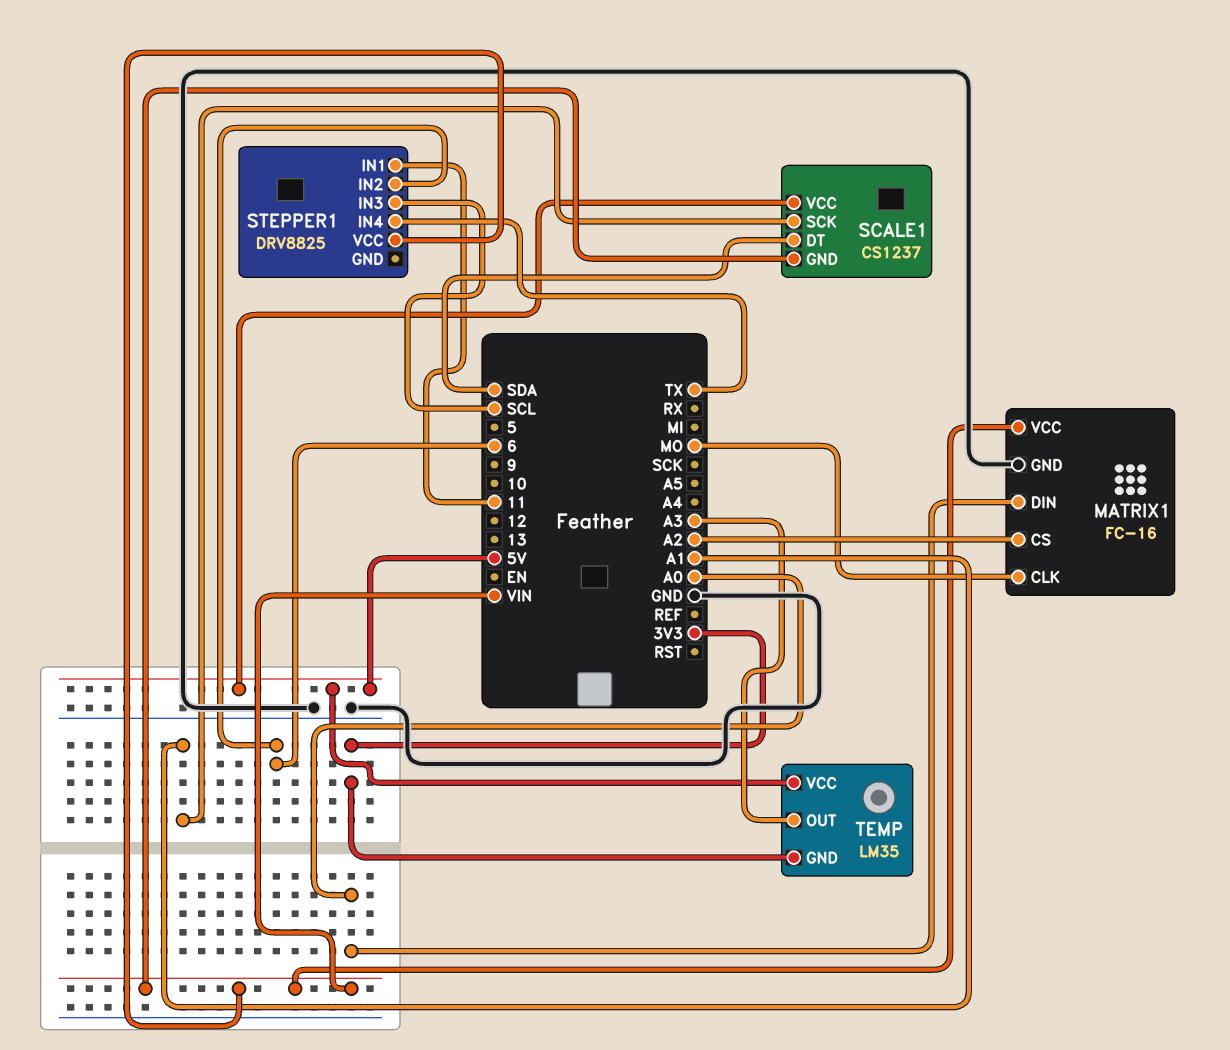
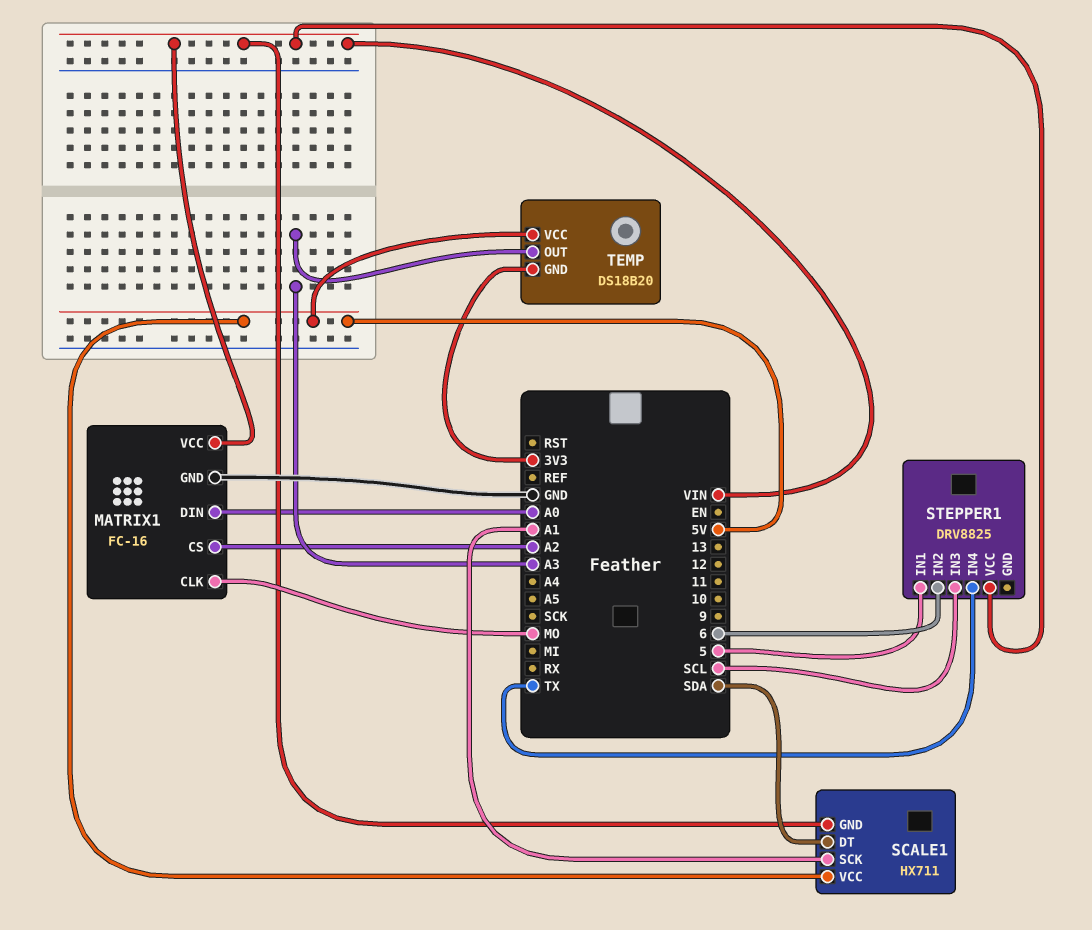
SCALE1: CS1237 -> HX711
STEPPER1 pin IN1: 11 -> 5
TEMP: LM35 -> DS18B20

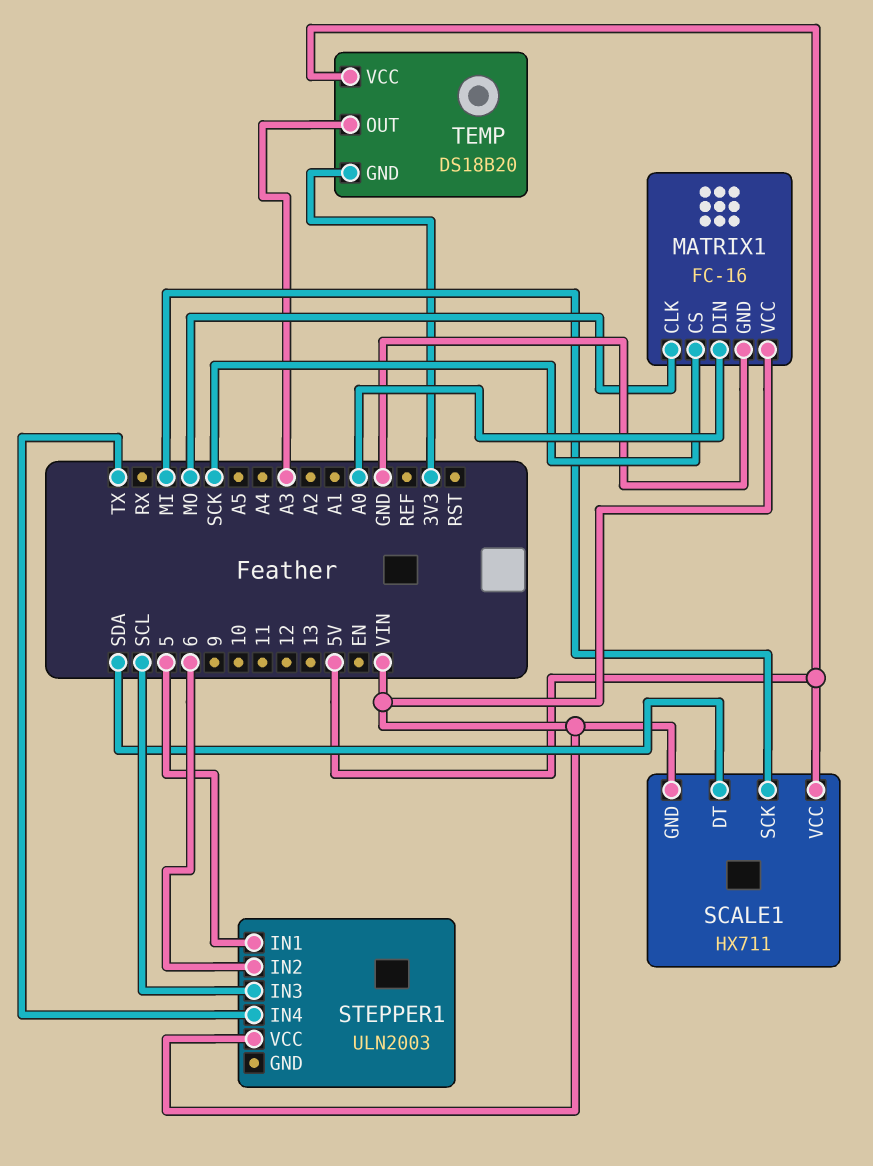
MATRIX1 pin CS: A2 -> SCK
SCALE1 pin SCK: A1 -> MI
STEPPER1: DRV8825 -> ULN2003

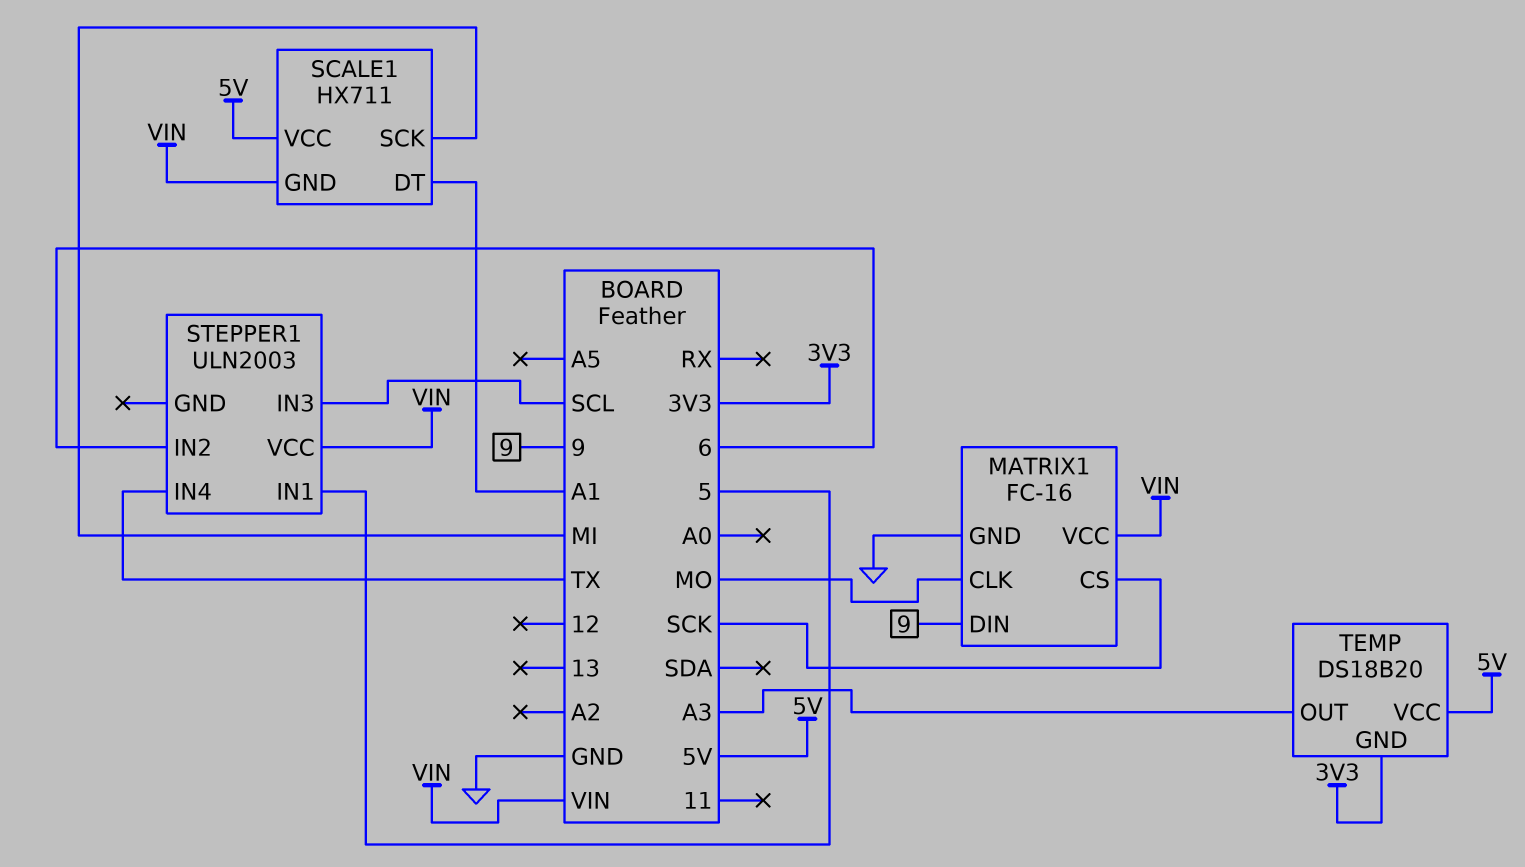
MATRIX1 pin DIN: A0 -> 9
SCALE1 pin DT: SDA -> A1

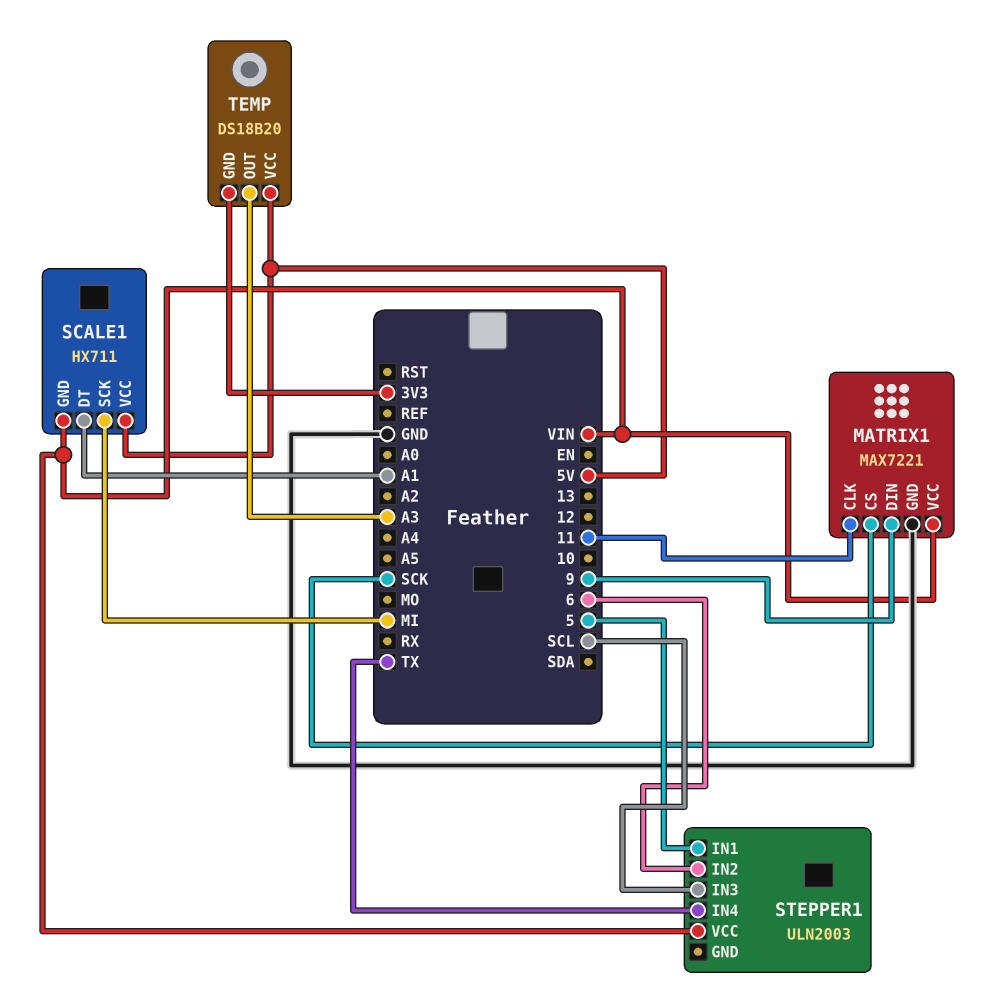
MATRIX1: FC-16 -> MAX7221
MATRIX1 pin CLK: MO -> 11

